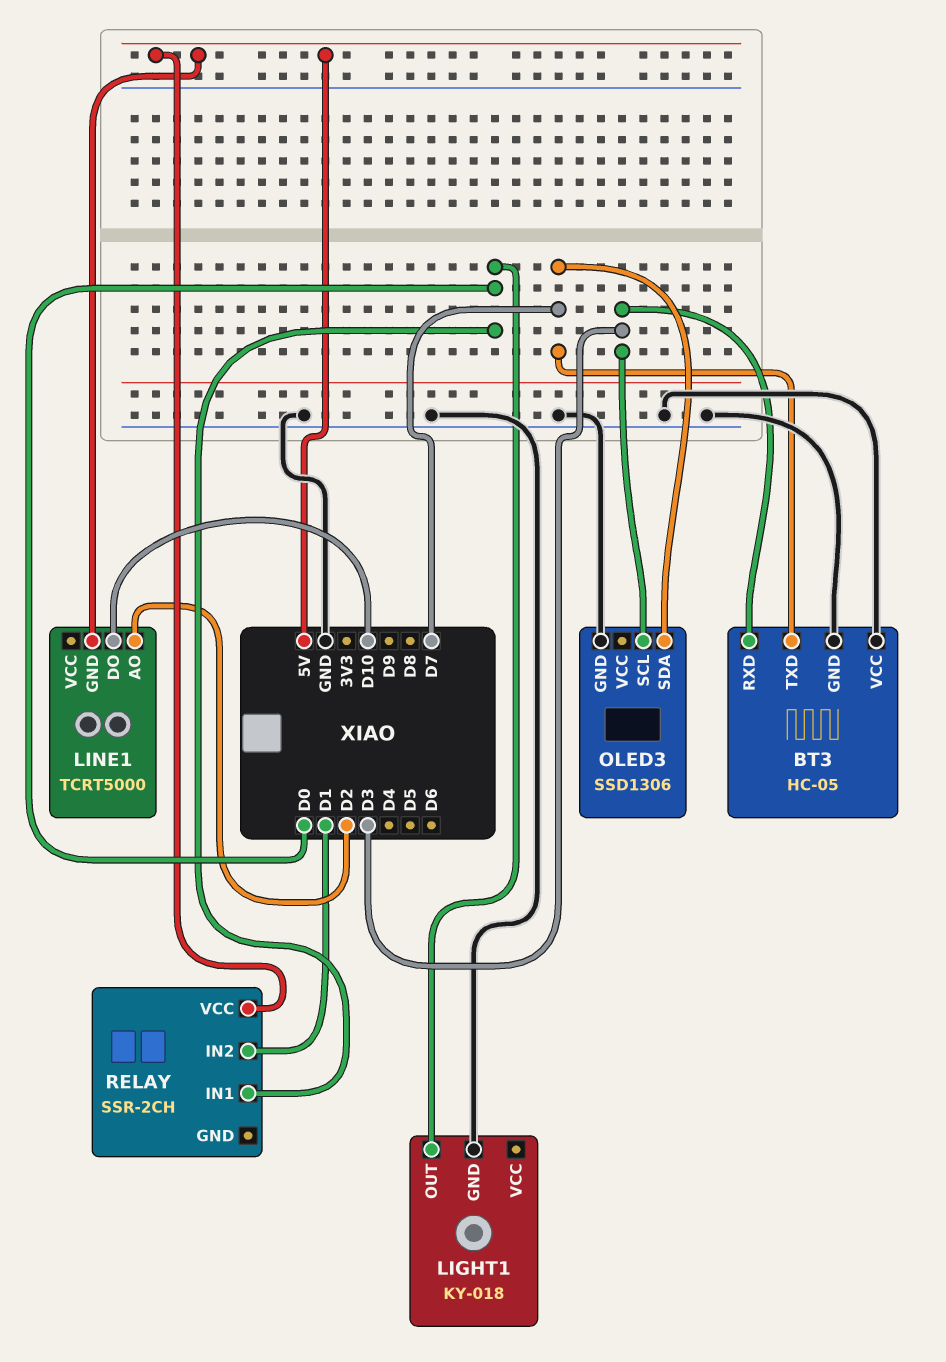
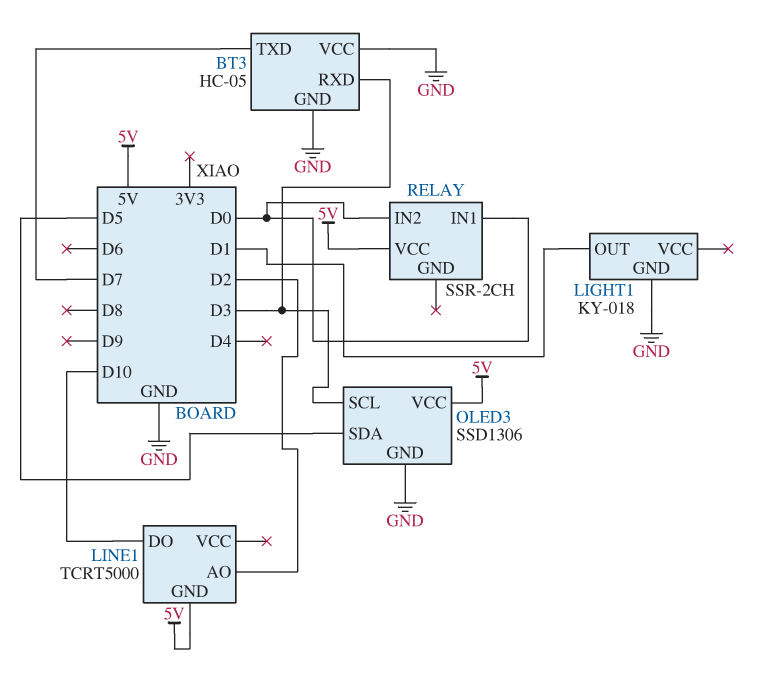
LIGHT1 pin OUT: D0 -> D1
OLED3 pin SDA: D7 -> D5
OLED3 pin VCC: none -> 5V
RELAY pin IN2: D1 -> D0

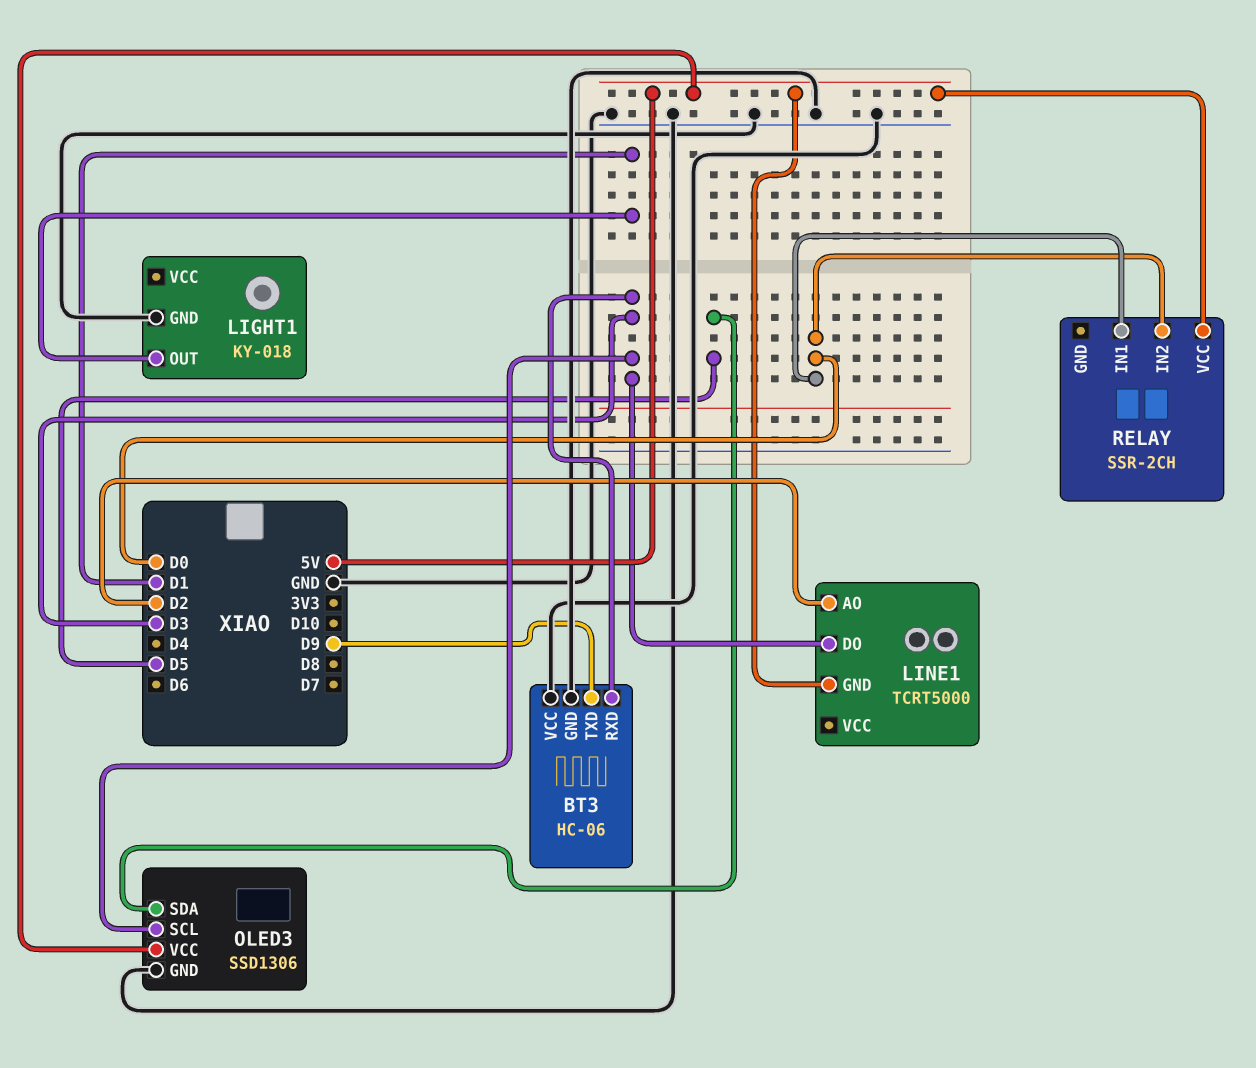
BT3: HC-05 -> HC-06
BT3 pin TXD: D7 -> D9
LINE1 pin DO: D10 -> D3

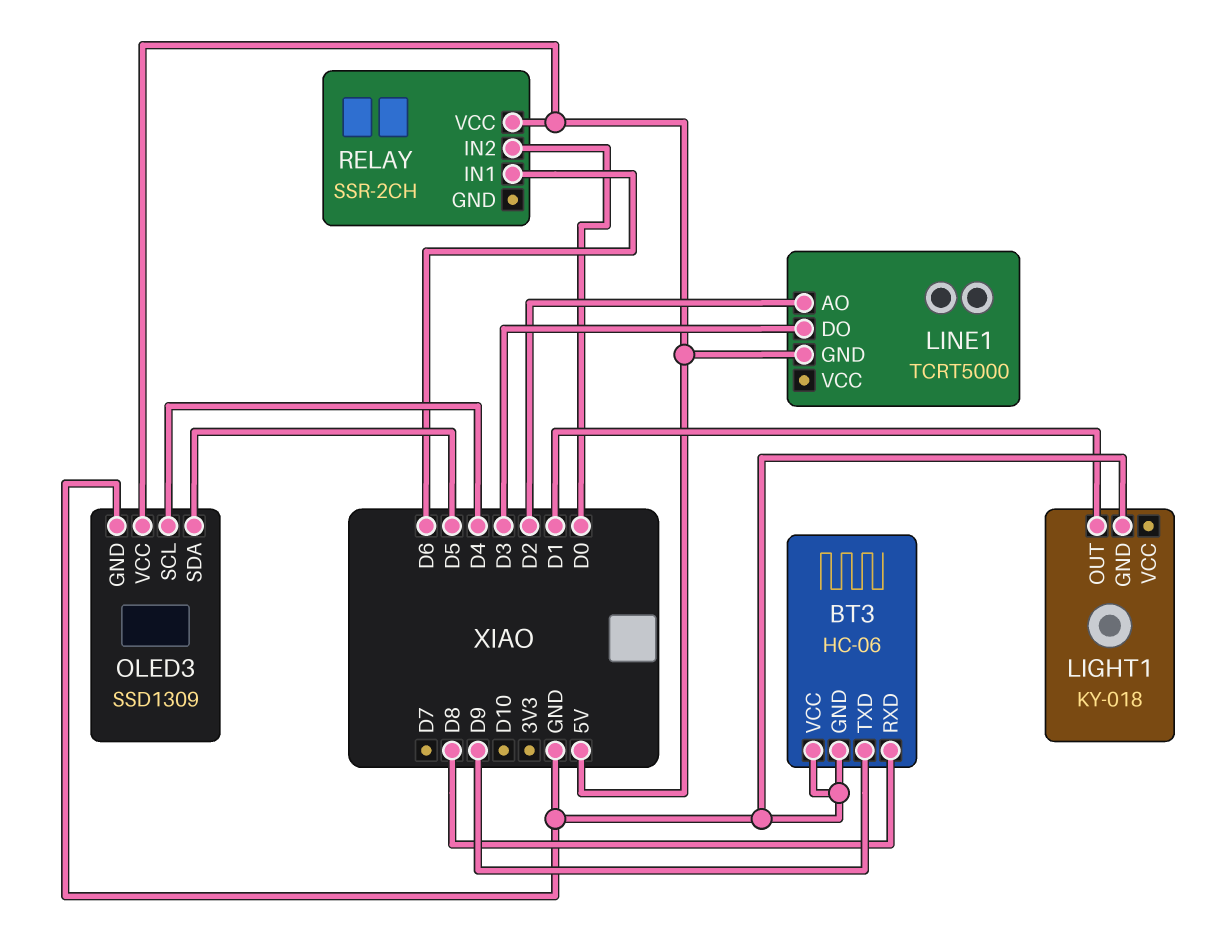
BT3 pin RXD: D3 -> D8
OLED3: SSD1306 -> SSD1309
OLED3 pin SCL: D3 -> D4
RELAY pin IN1: D0 -> D6

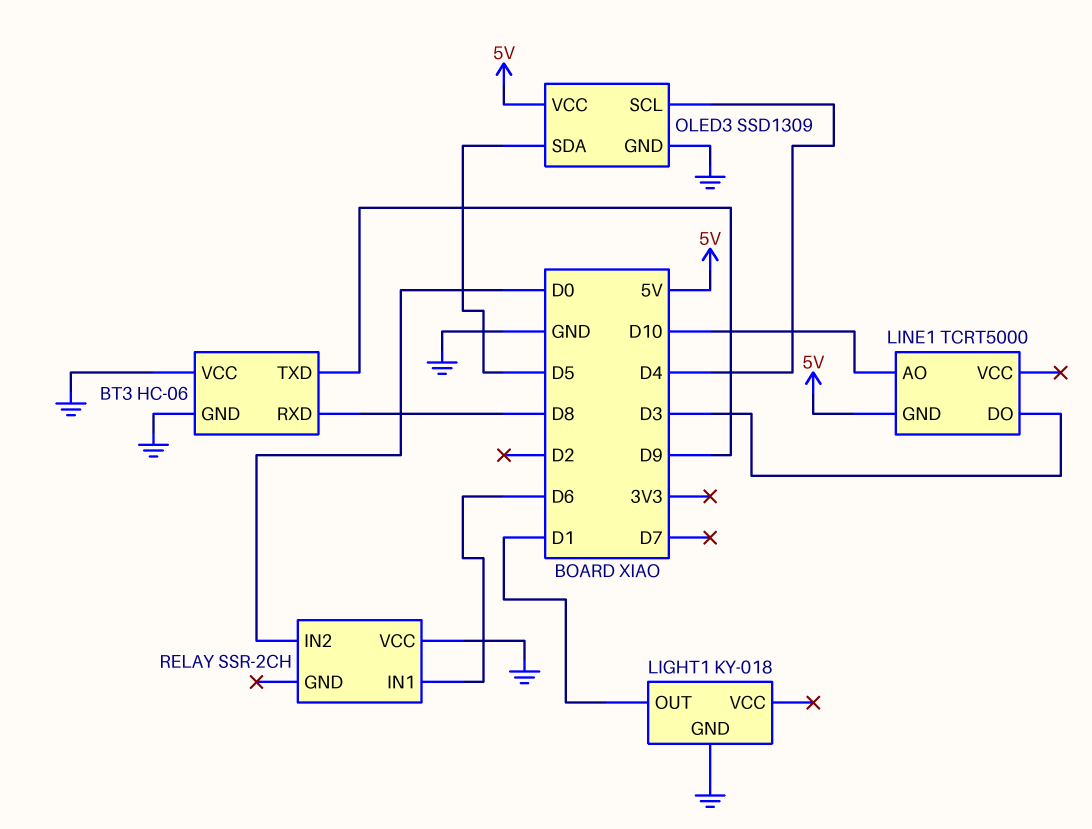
LINE1 pin AO: D2 -> D10
RELAY pin VCC: 5V -> GND

